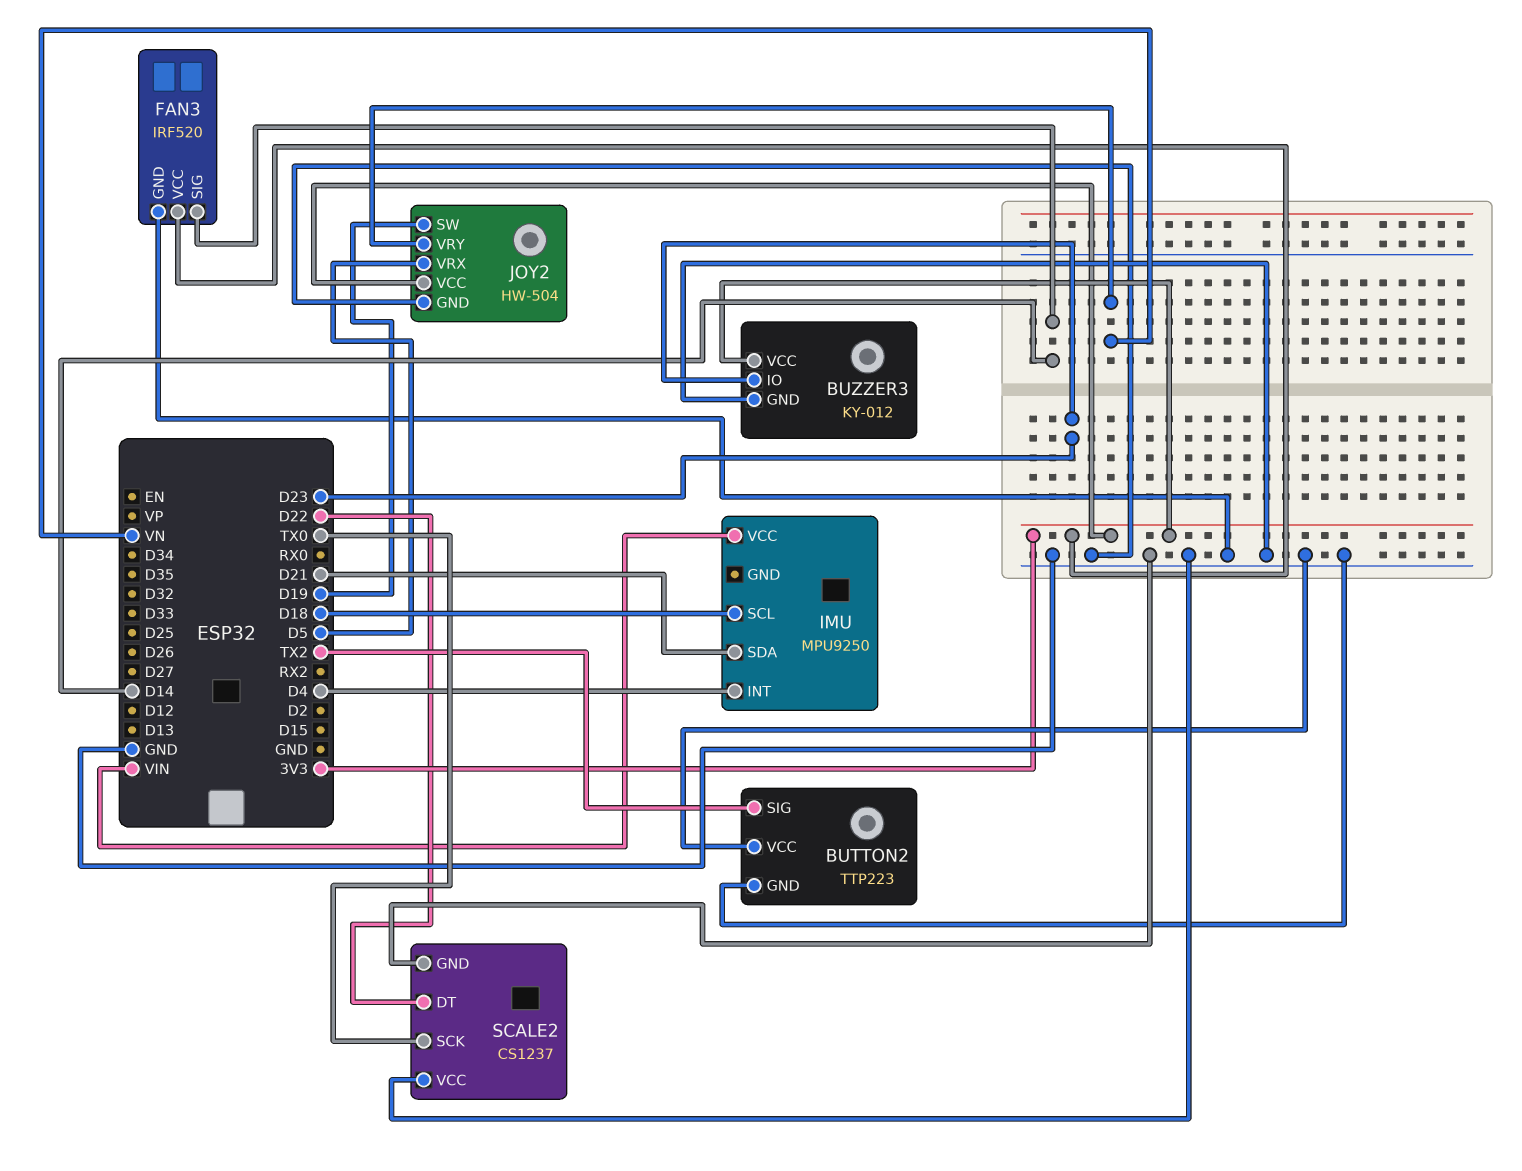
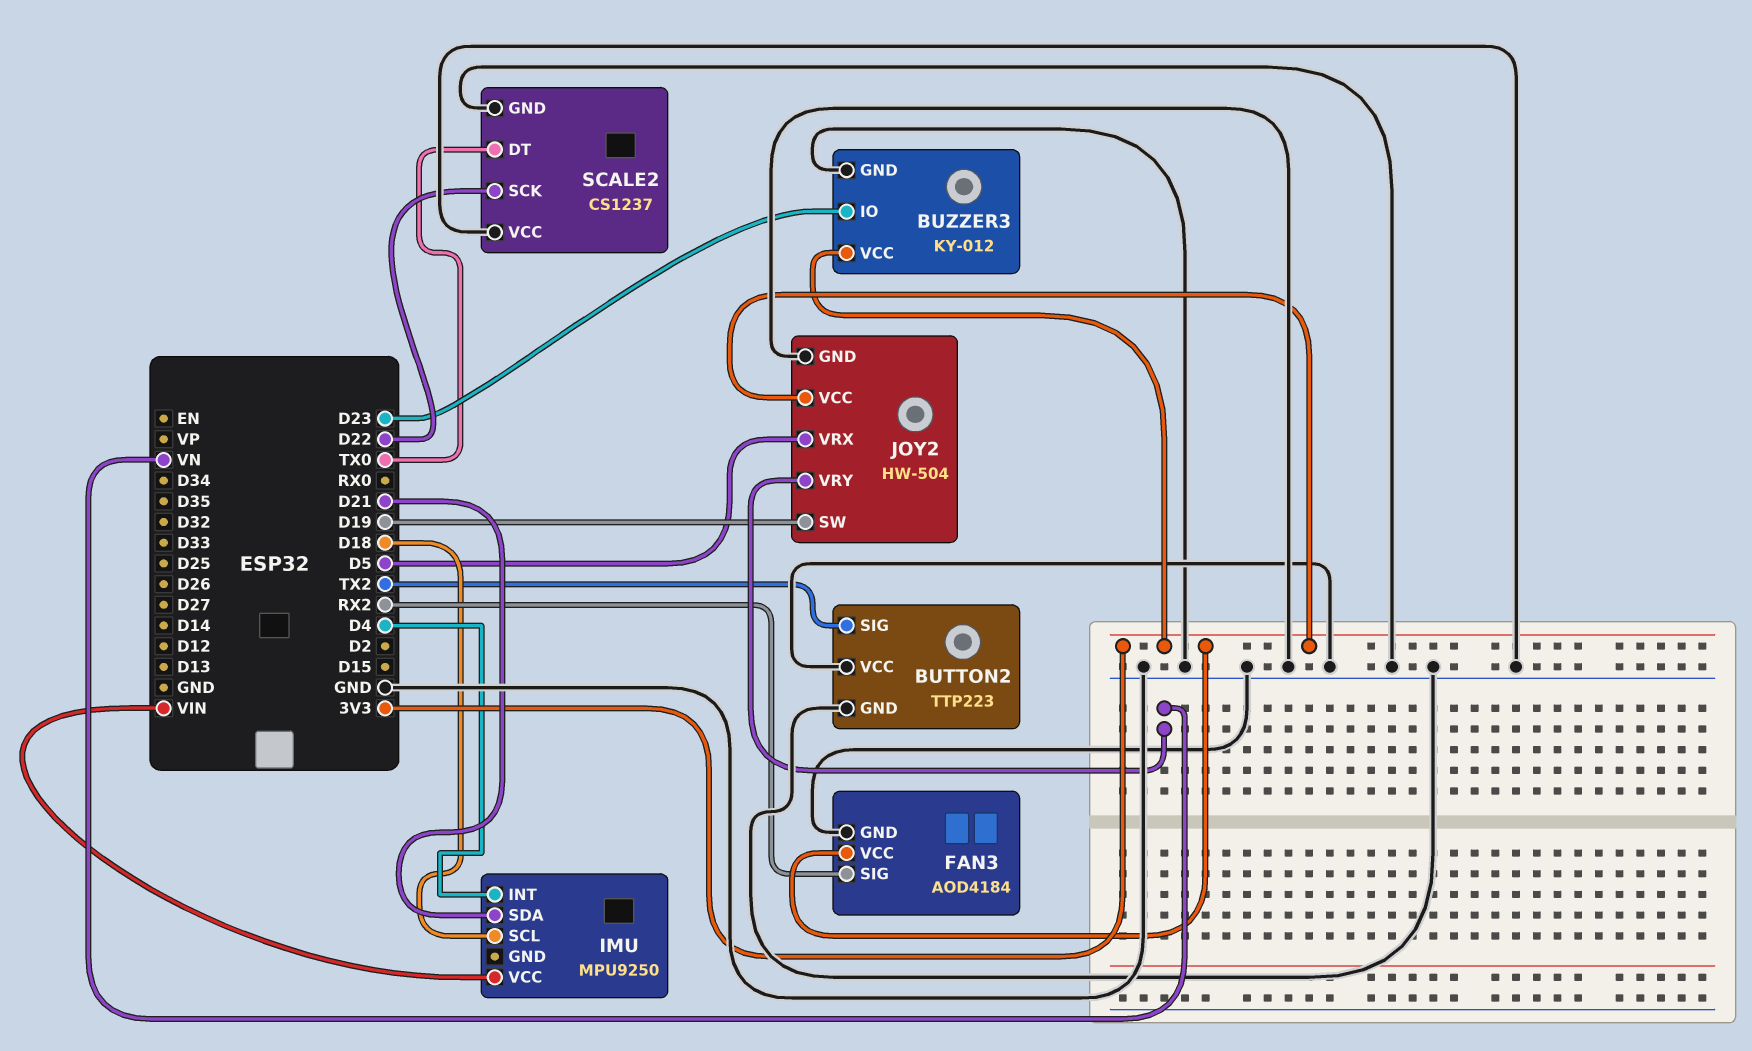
FAN3: IRF520 -> AOD4184
FAN3 pin SIG: D14 -> RX2
SCALE2 pin DT: D22 -> TX0
SCALE2 pin SCK: TX0 -> D22

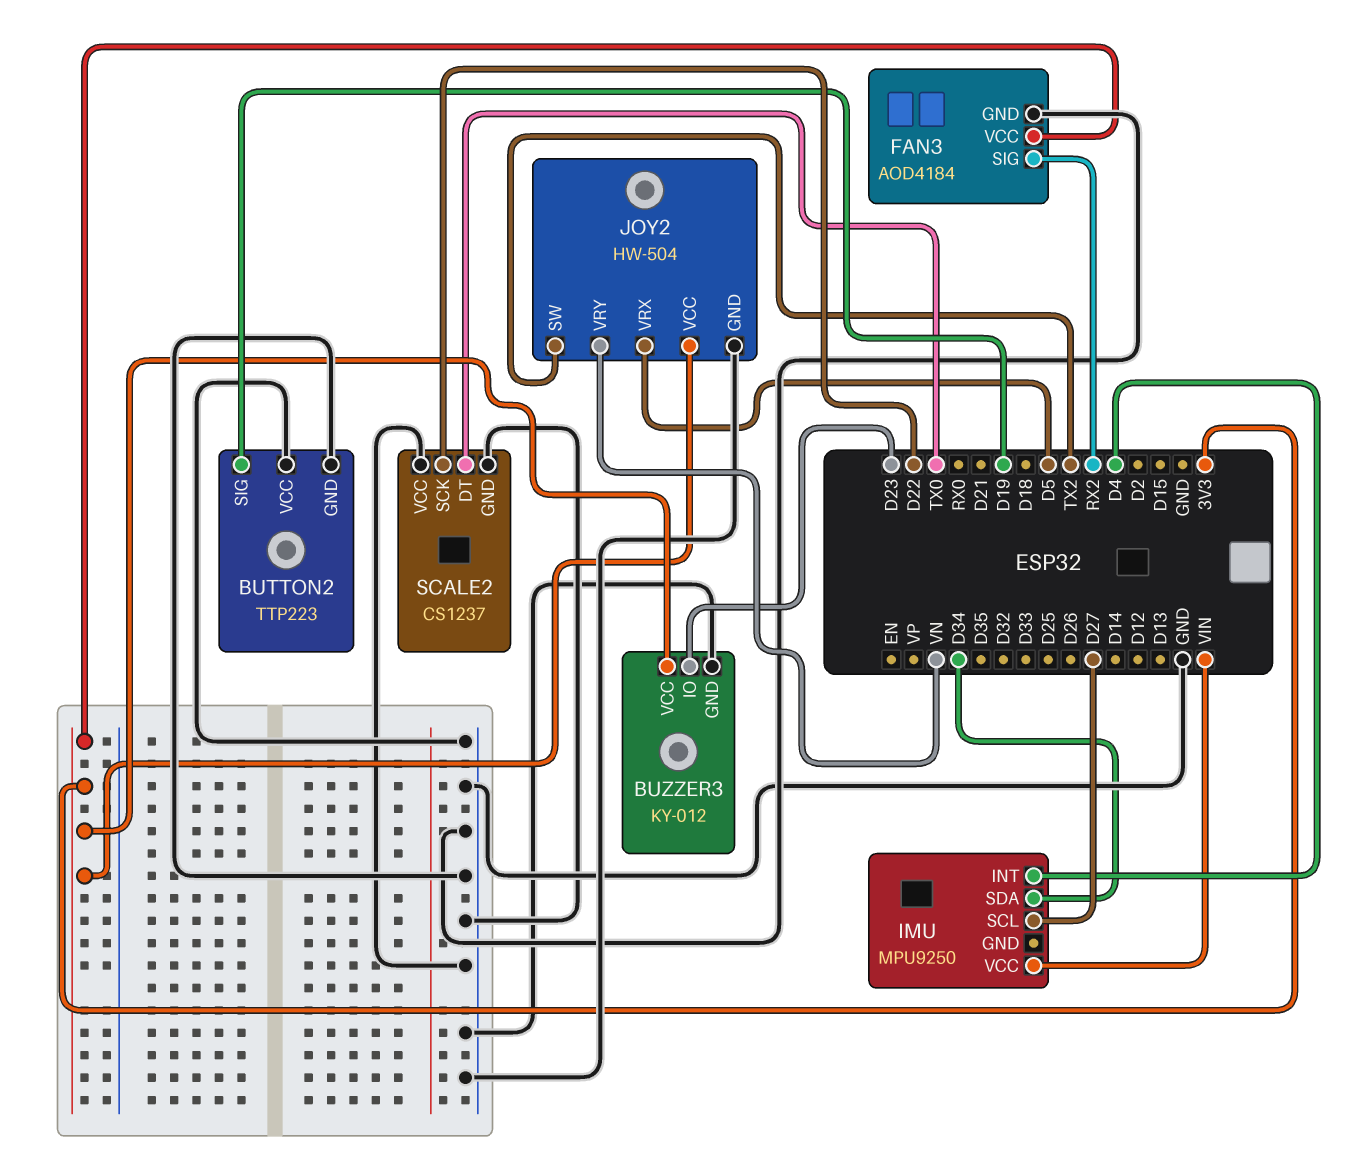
BUTTON2 pin SIG: TX2 -> D19
IMU pin SCL: D18 -> D27
IMU pin SDA: D21 -> D34
JOY2 pin SW: D19 -> TX2

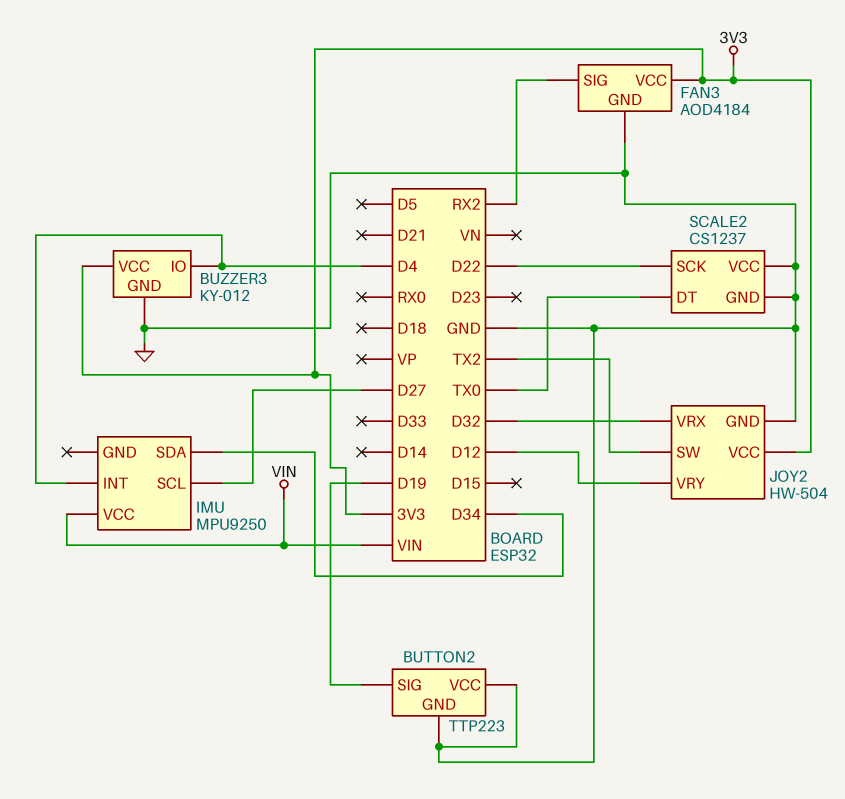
BUZZER3 pin IO: D23 -> D4
JOY2 pin VRX: D5 -> D32
JOY2 pin VRY: VN -> D12

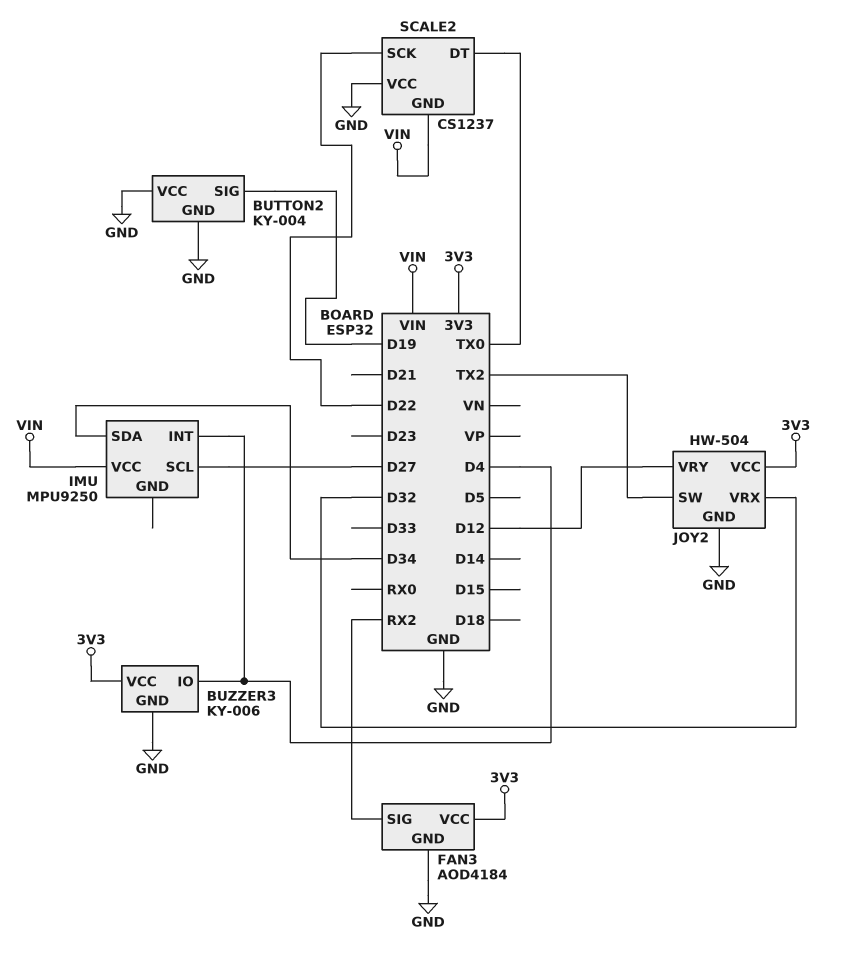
BUTTON2: TTP223 -> KY-004
BUZZER3: KY-012 -> KY-006
SCALE2 pin GND: GND -> VIN

